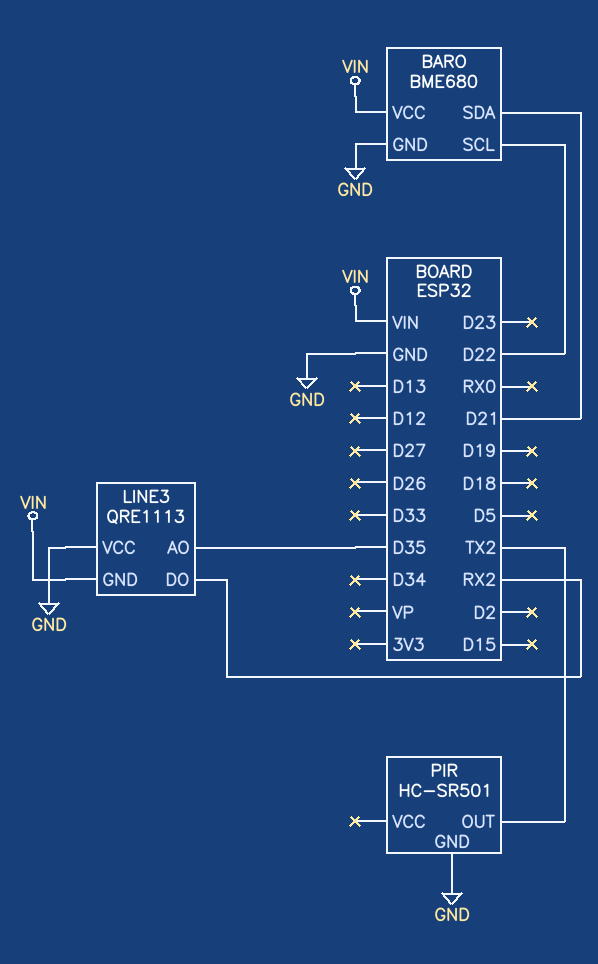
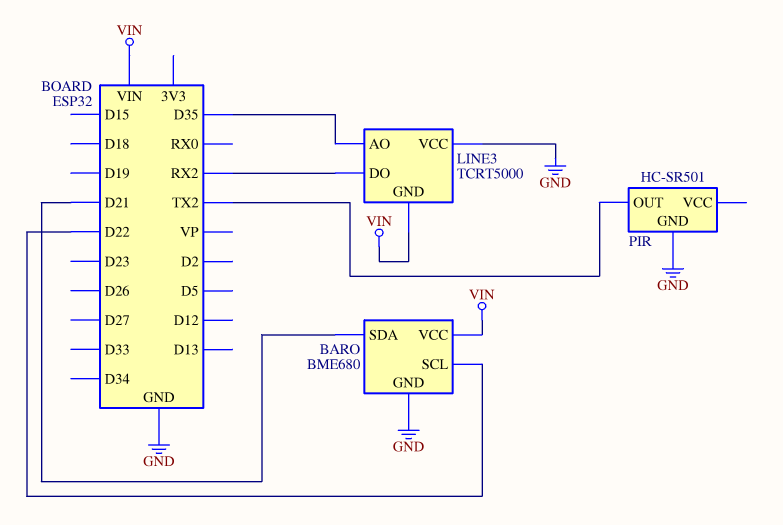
LINE3: QRE1113 -> TCRT5000

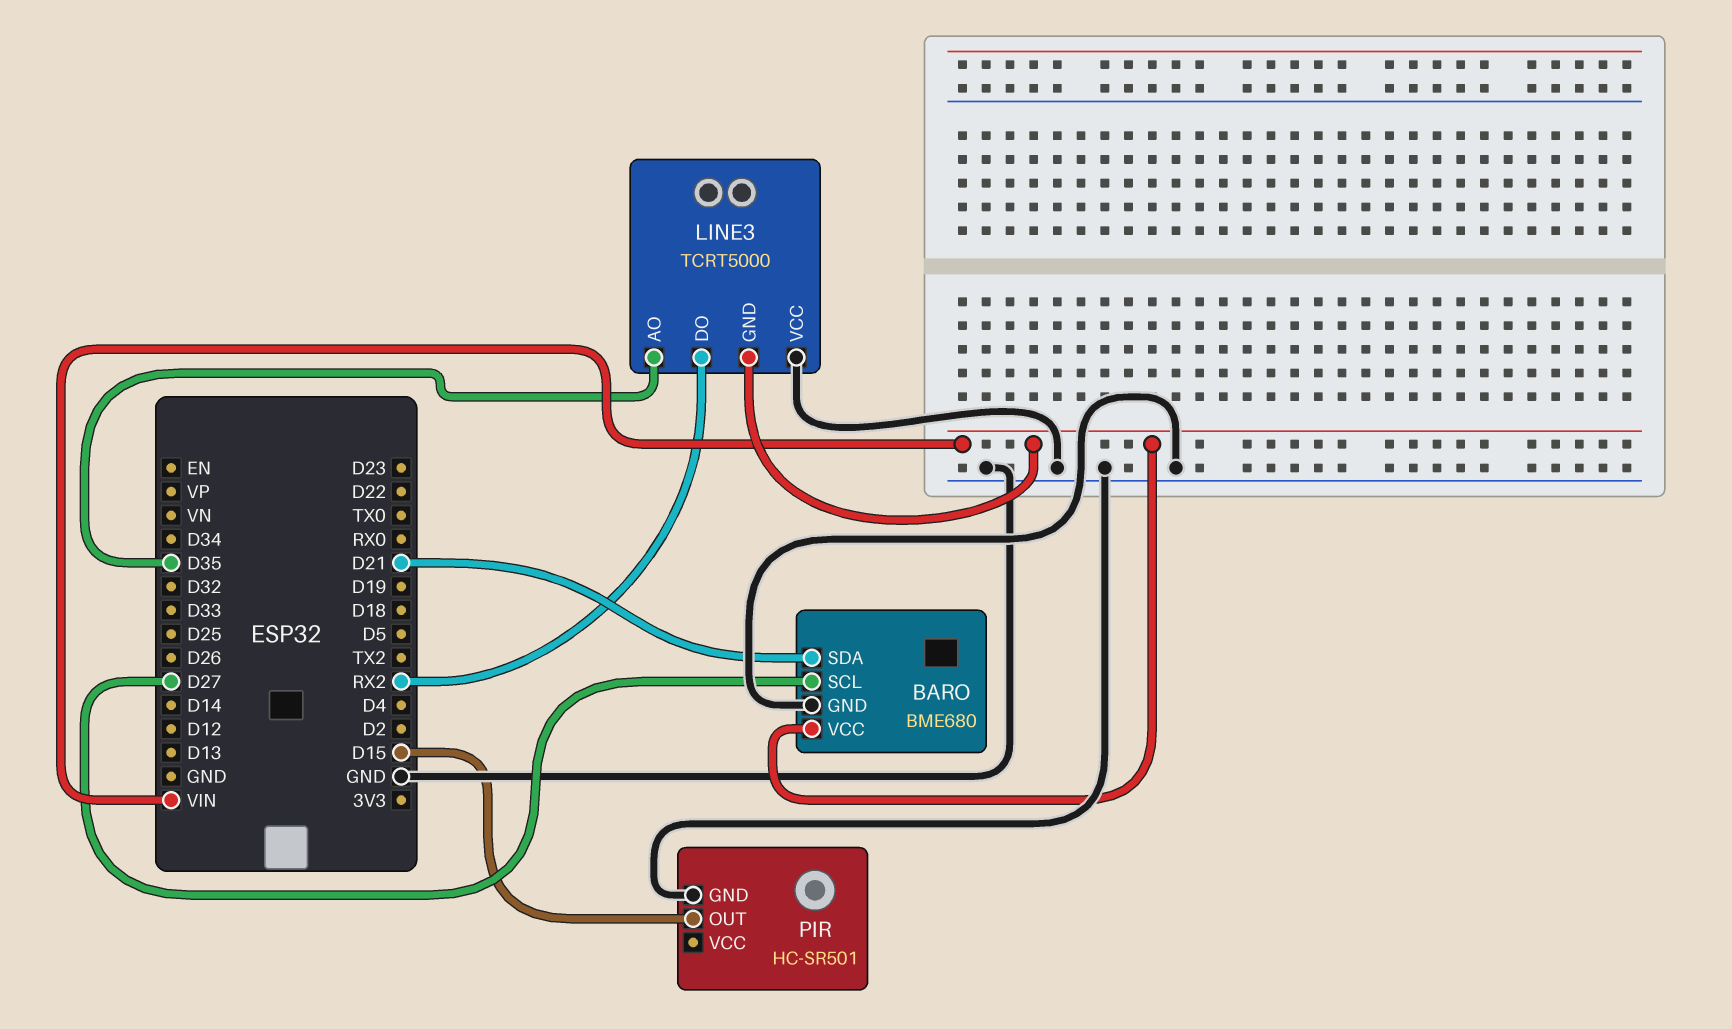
BARO pin SCL: D22 -> D27
PIR pin OUT: TX2 -> D15

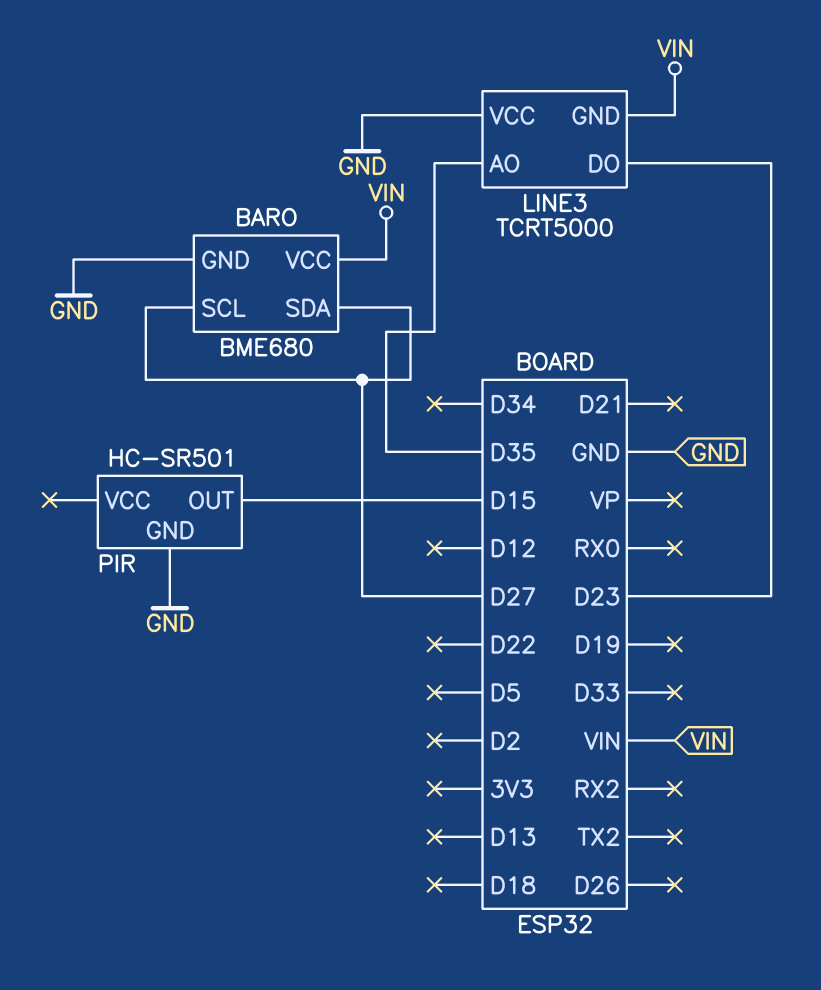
BARO pin SDA: D21 -> D27
LINE3 pin DO: RX2 -> D23

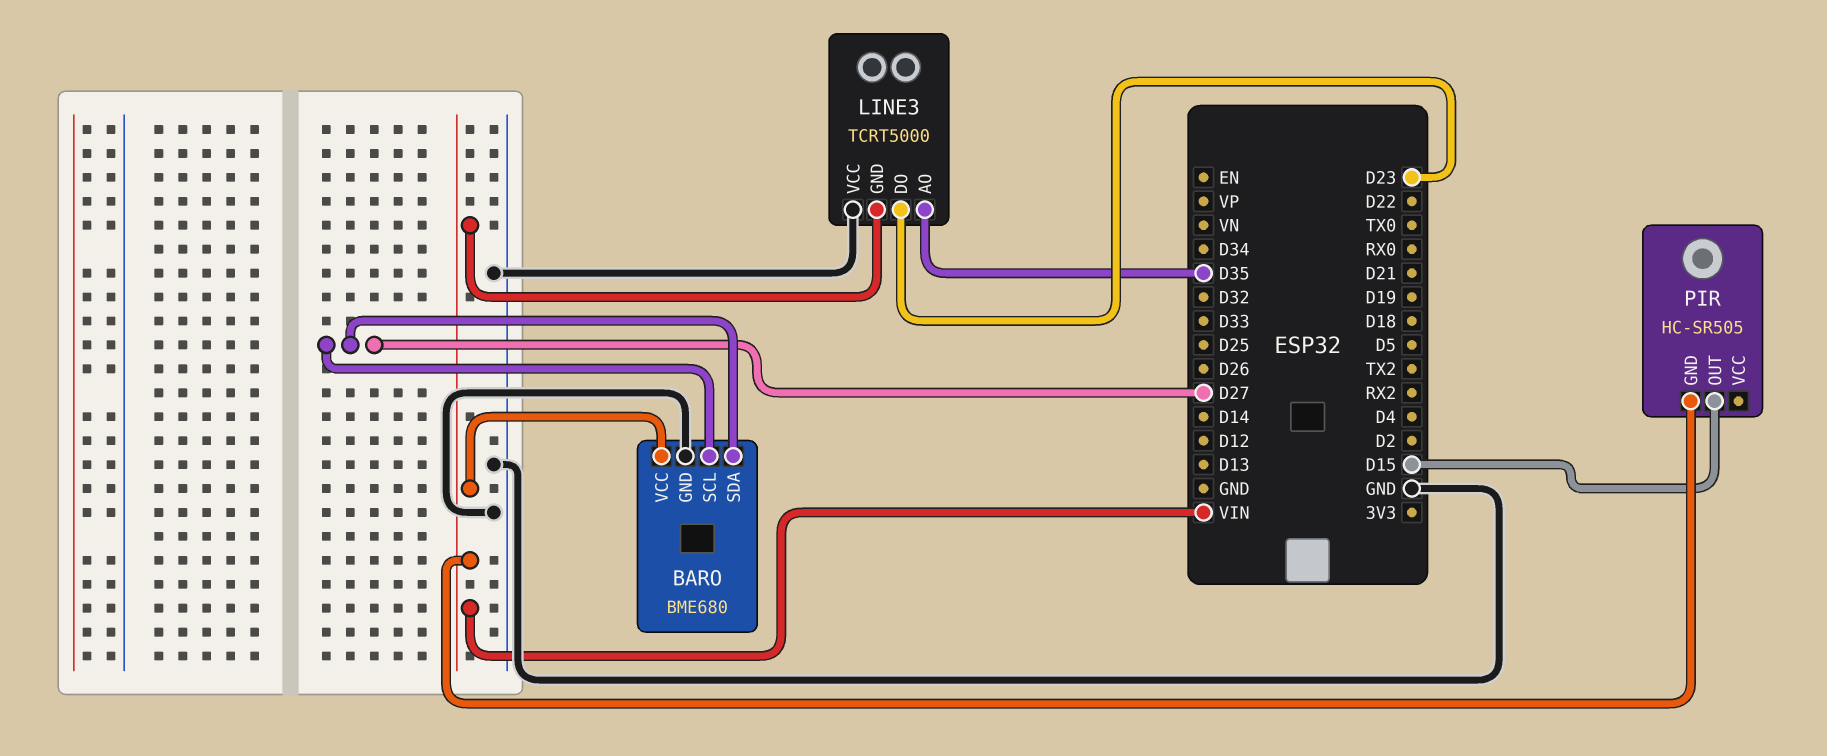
PIR: HC-SR501 -> HC-SR505
PIR pin GND: GND -> VIN

